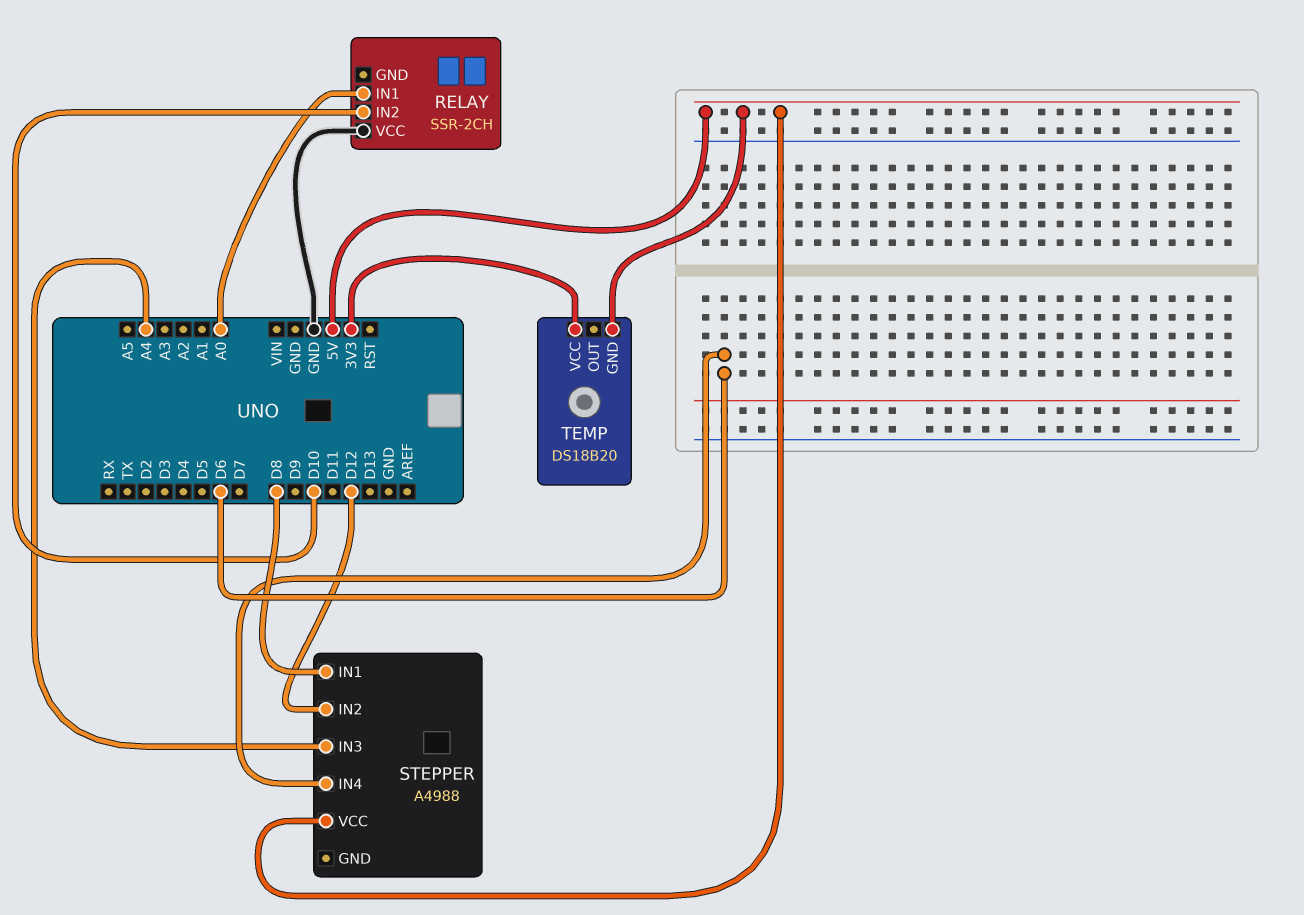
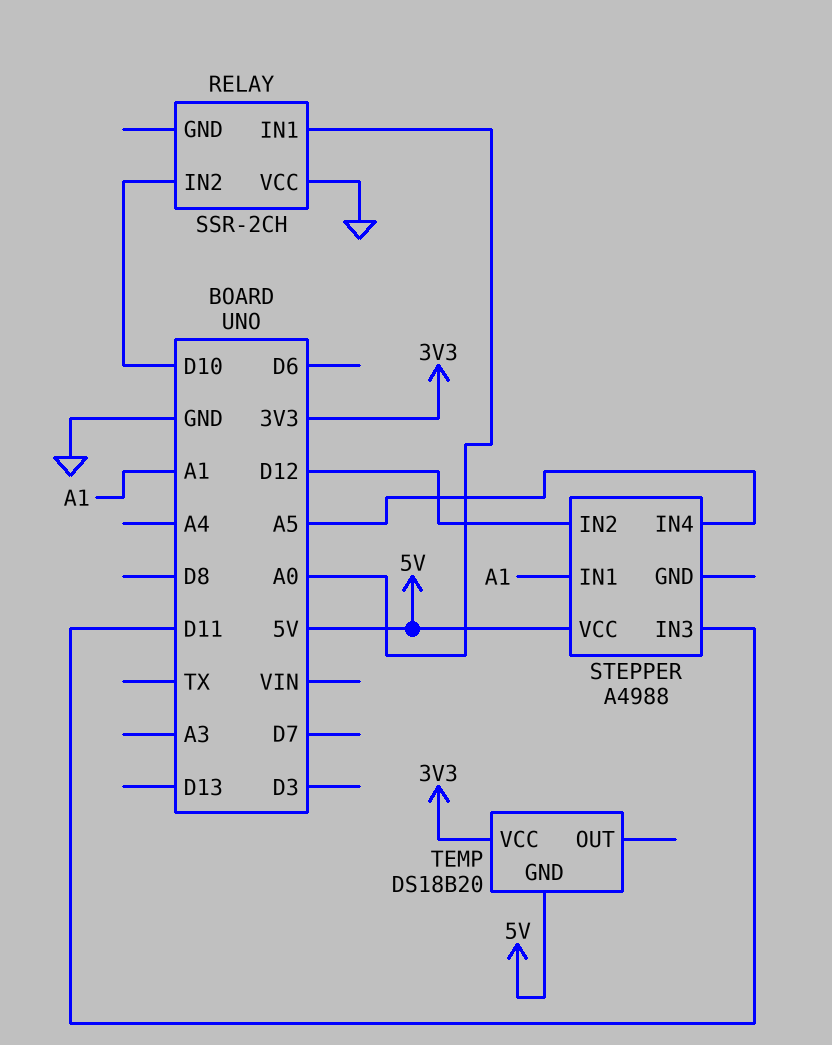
STEPPER pin IN1: D8 -> A1
STEPPER pin IN3: A4 -> D11
STEPPER pin IN4: D6 -> A5

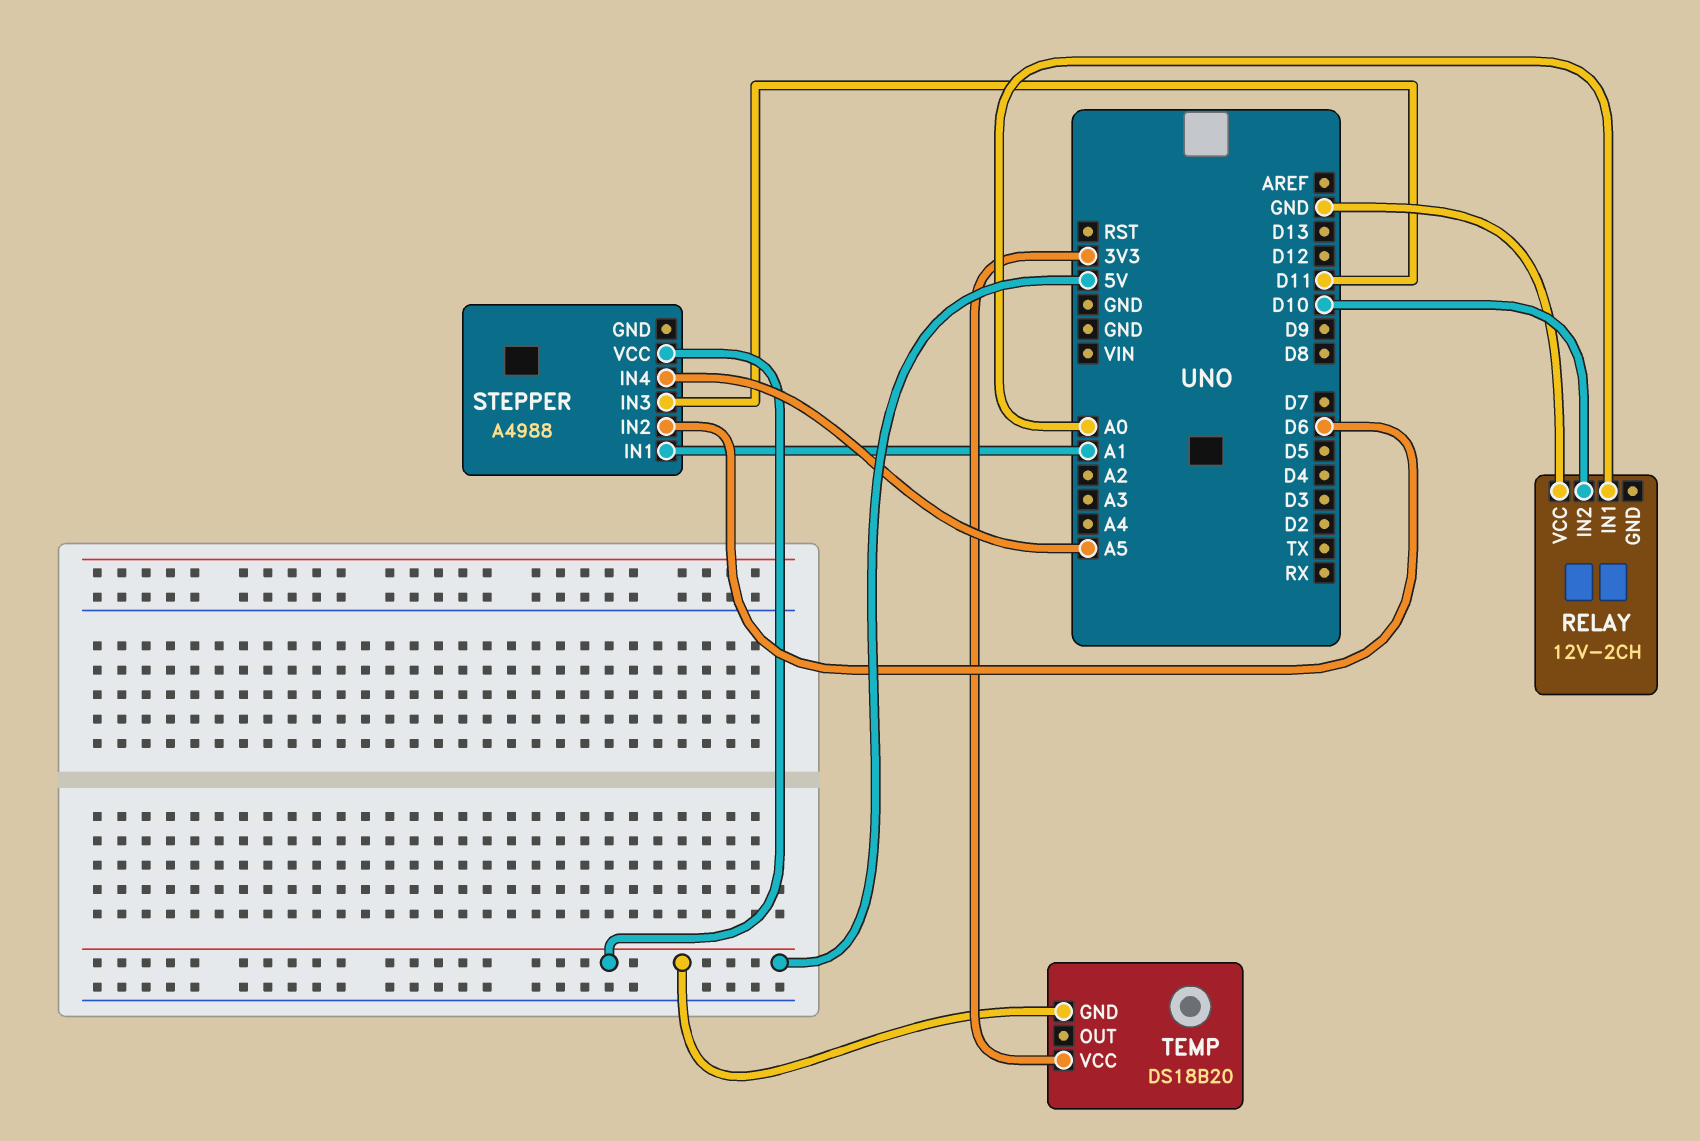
RELAY: SSR-2CH -> 12V-2CH
STEPPER pin IN2: D12 -> D6

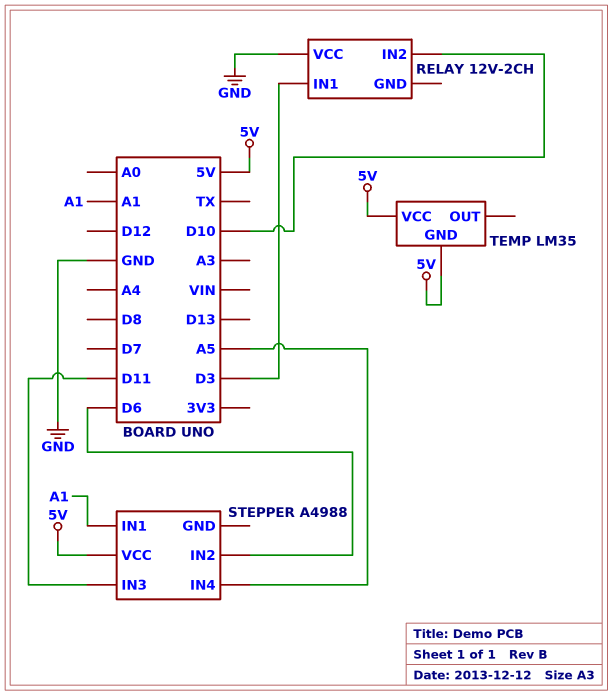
RELAY pin IN1: A0 -> D3
TEMP: DS18B20 -> LM35
TEMP pin VCC: 3V3 -> 5V

